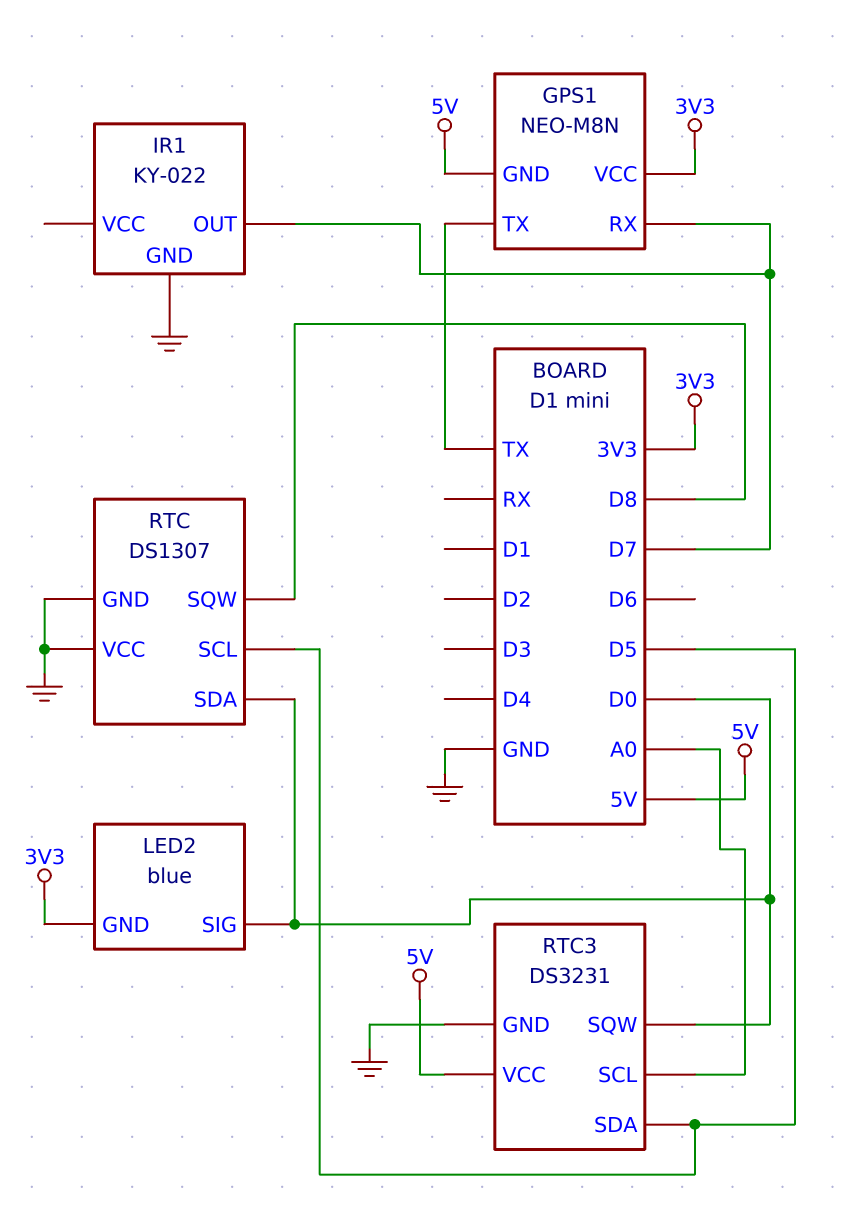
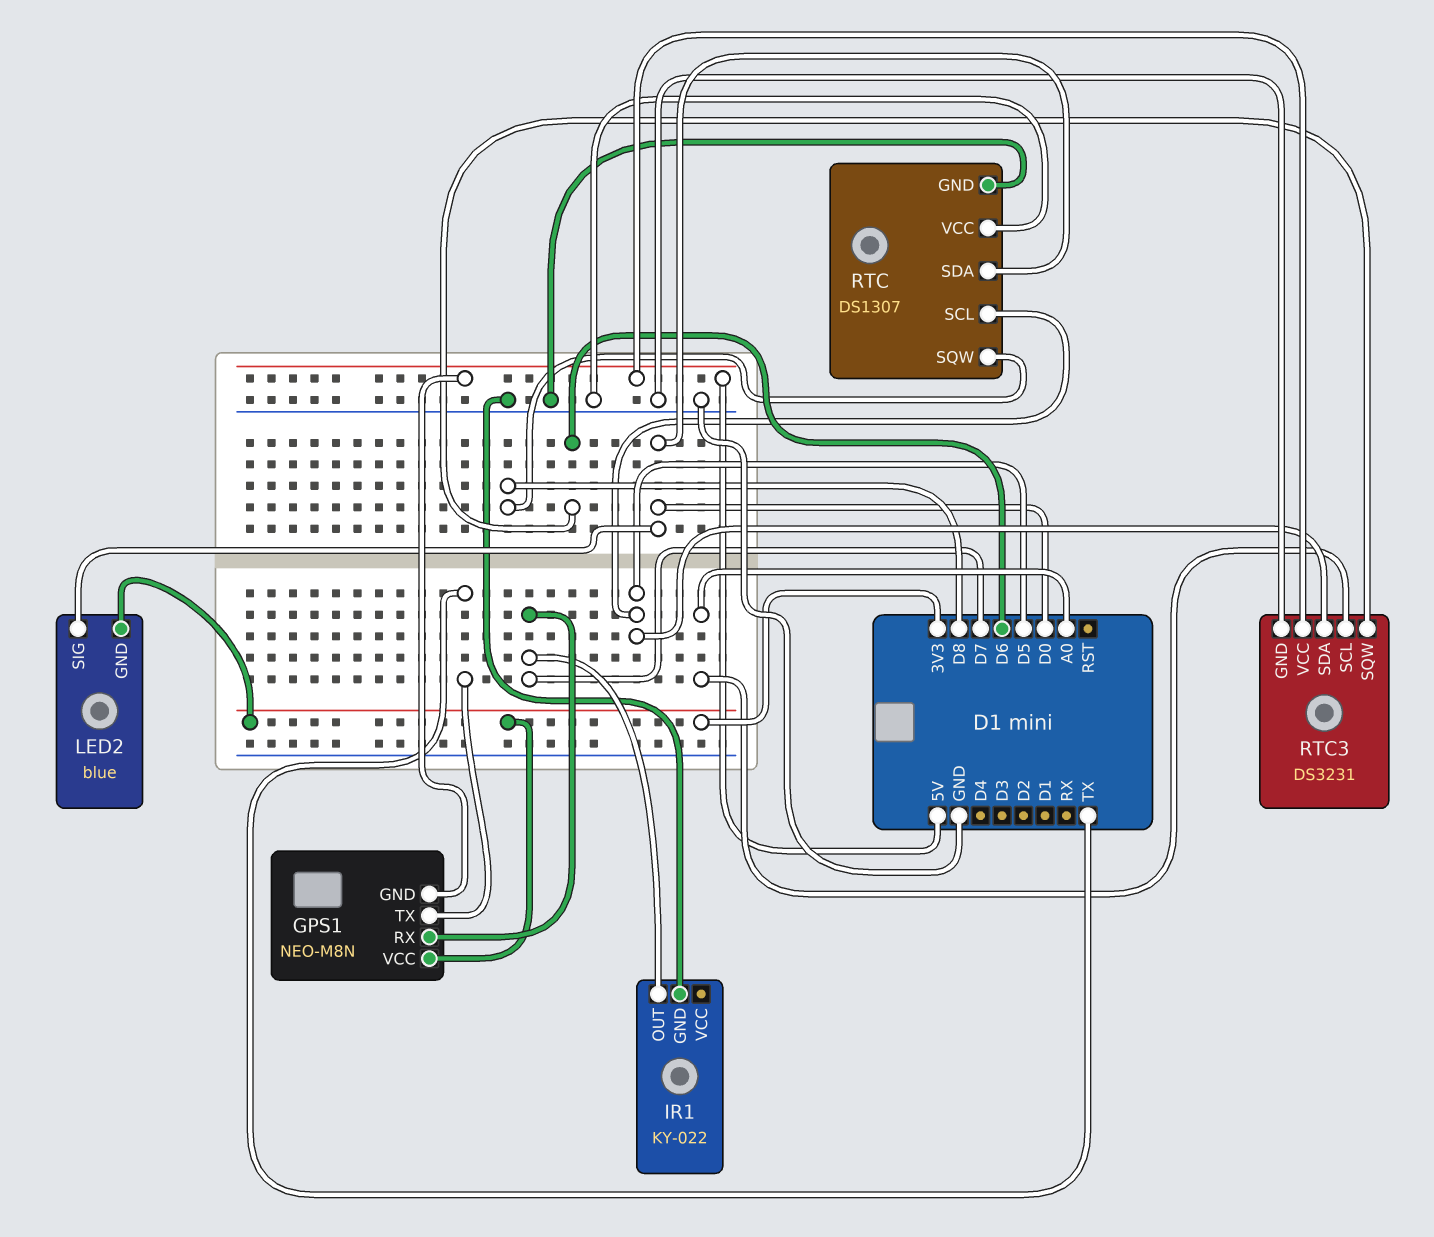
RTC3 pin SQW: D0 -> D6

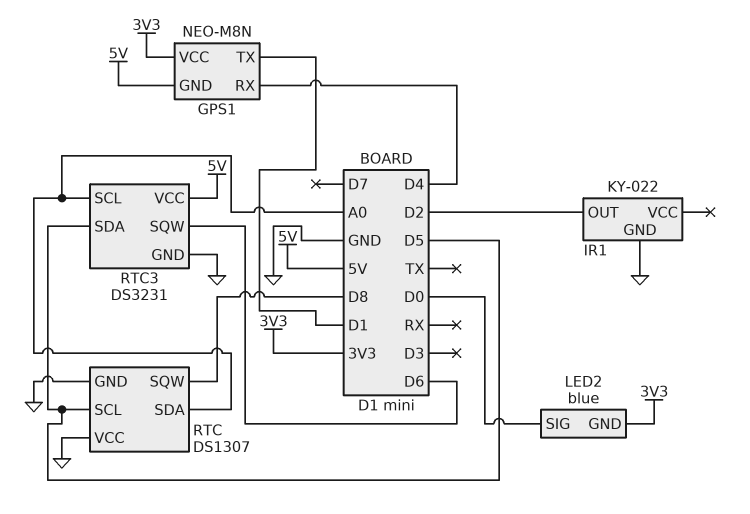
GPS1 pin RX: D7 -> D4
GPS1 pin TX: TX -> D1
IR1 pin OUT: D7 -> D2
RTC pin SDA: D0 -> A0

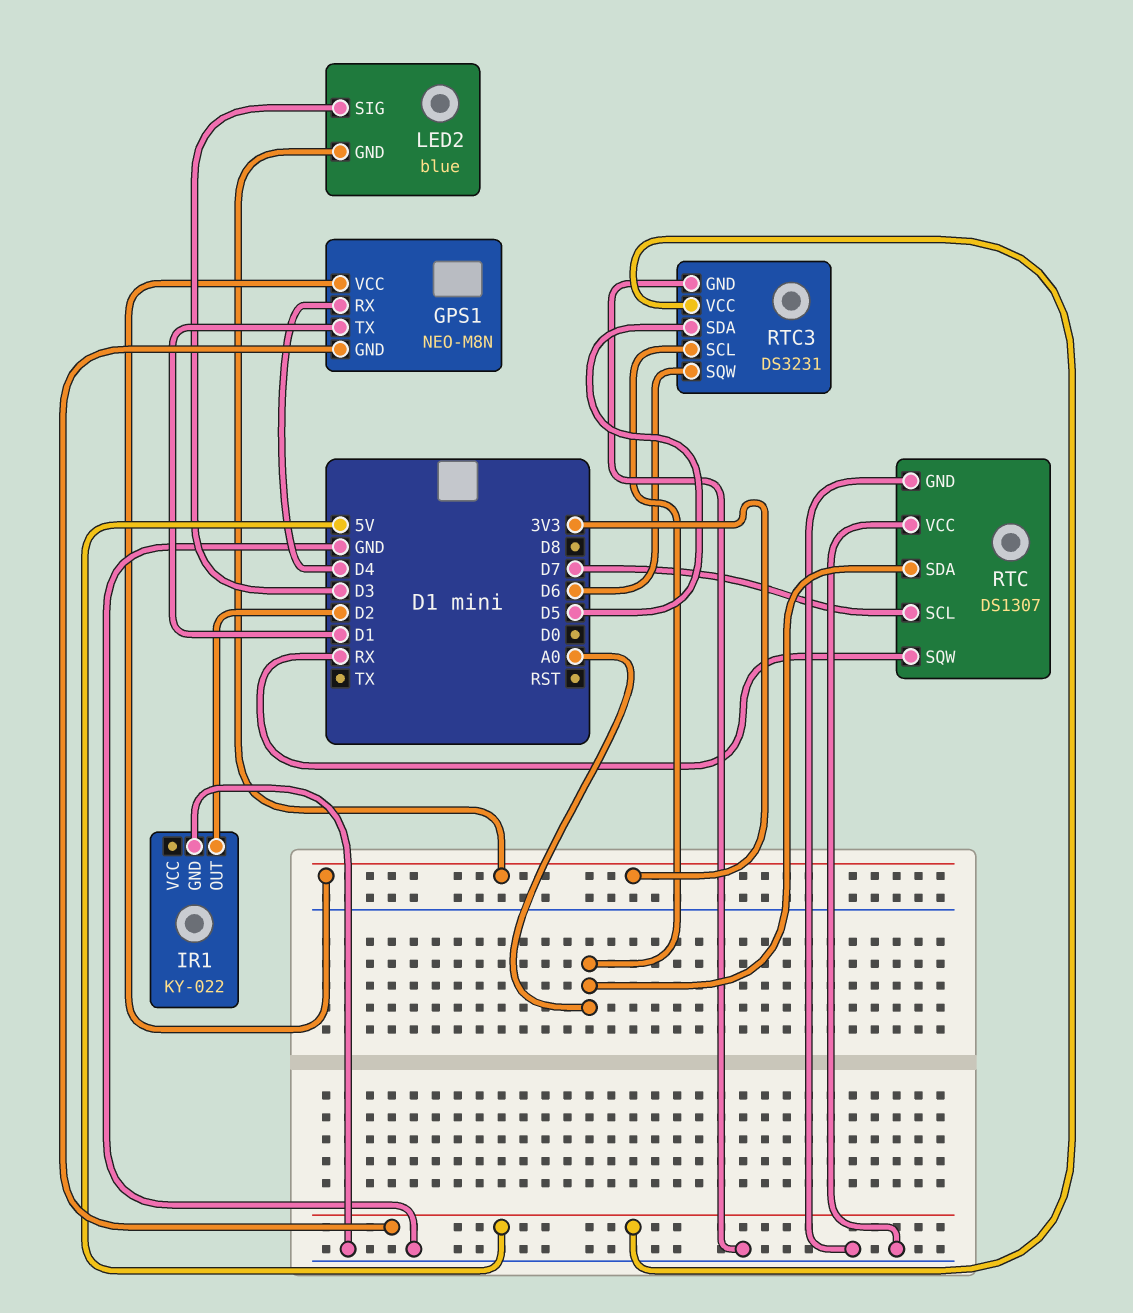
LED2 pin SIG: D0 -> D3
RTC pin SCL: D5 -> D7
RTC pin SQW: D8 -> RX

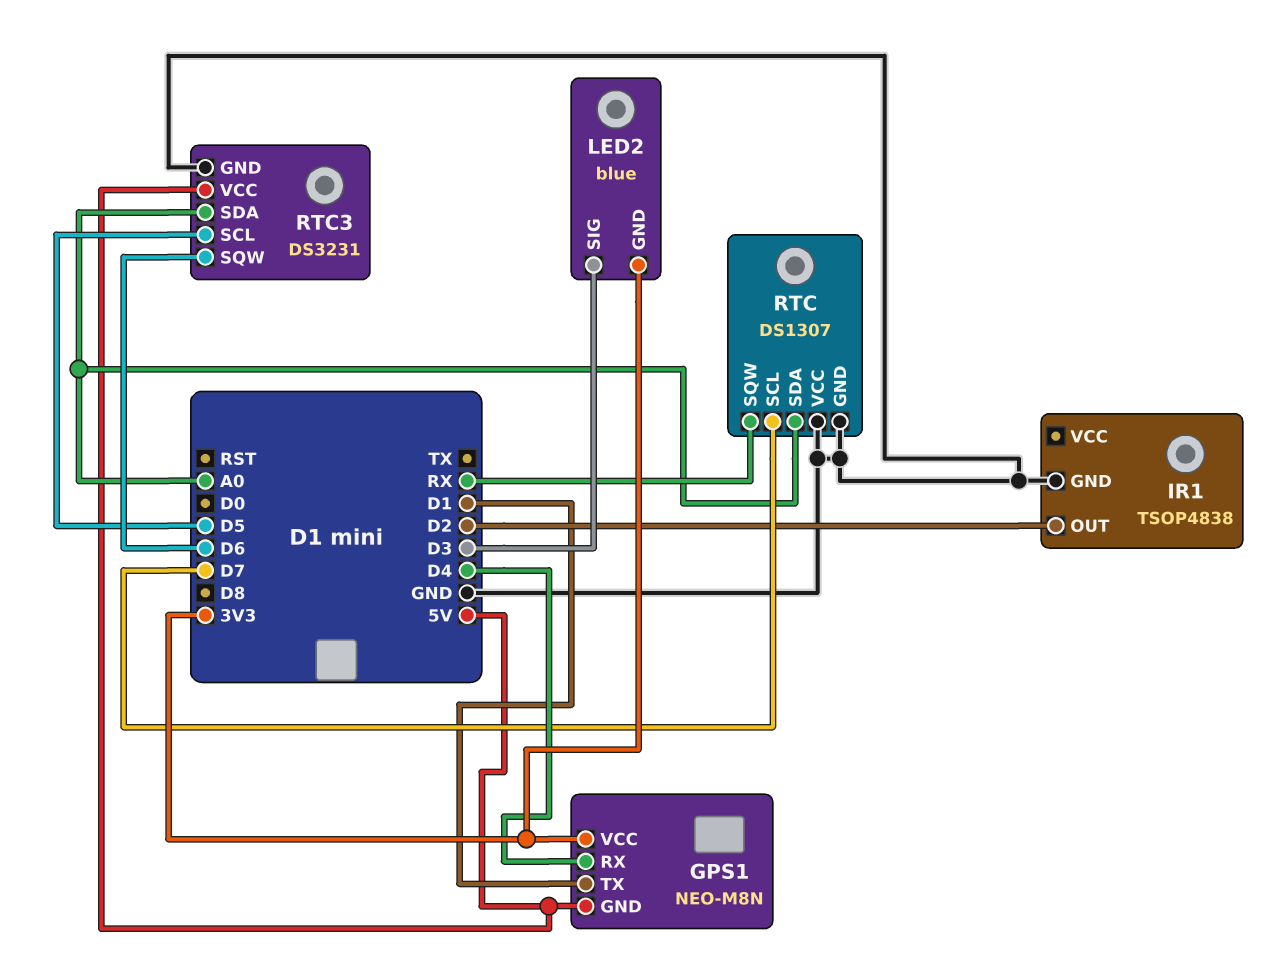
IR1: KY-022 -> TSOP4838
RTC3 pin SCL: A0 -> D5
RTC3 pin SDA: D5 -> A0

